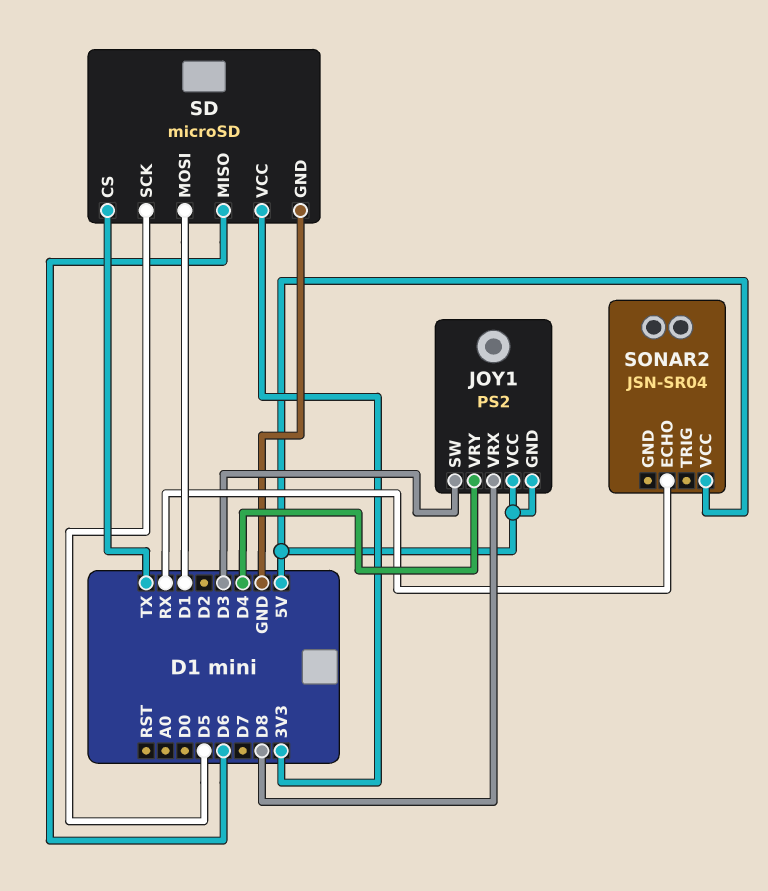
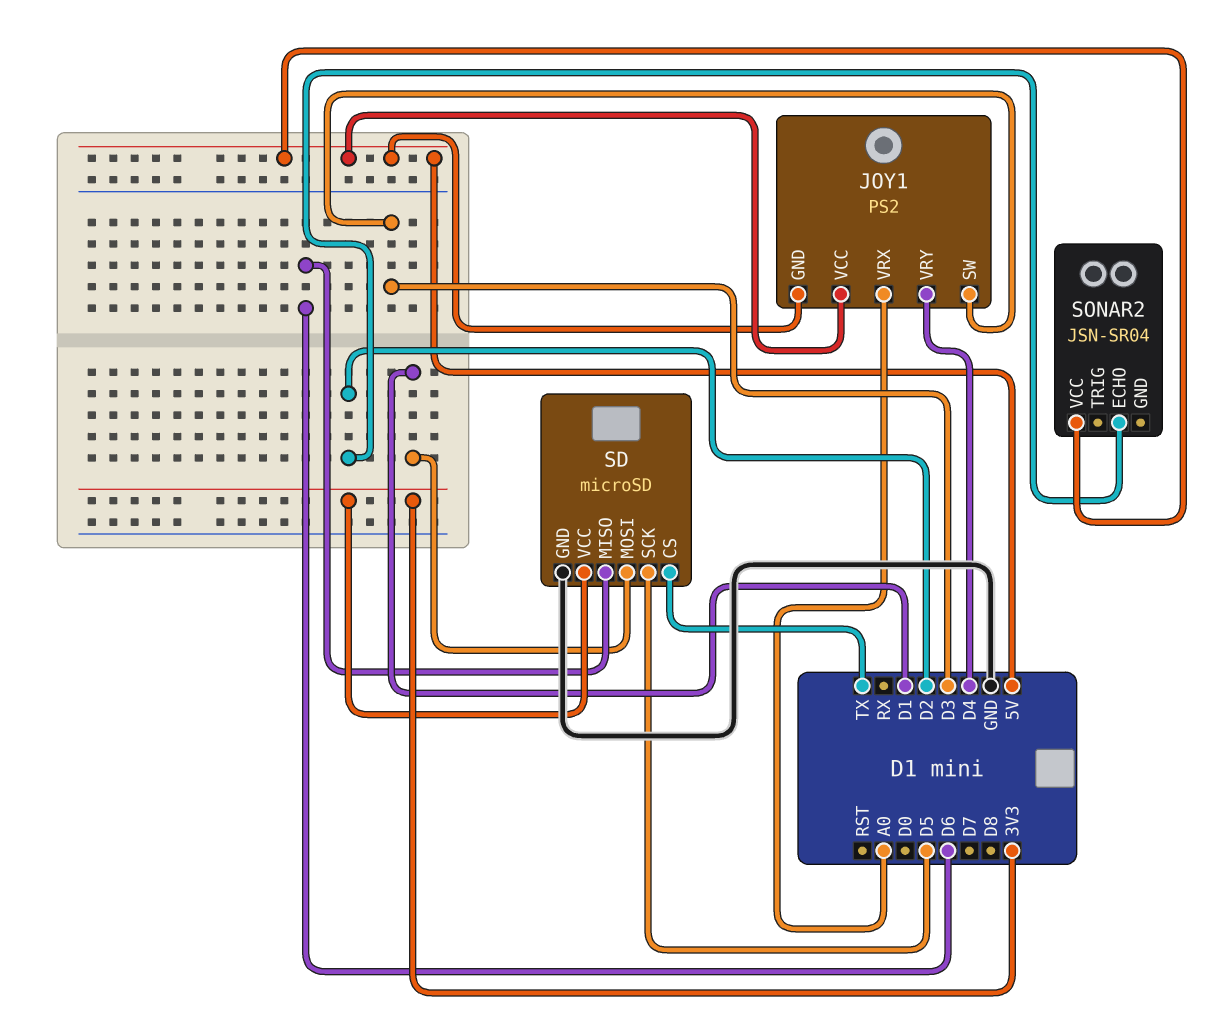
JOY1 pin VRX: D8 -> A0
SONAR2 pin ECHO: RX -> D2

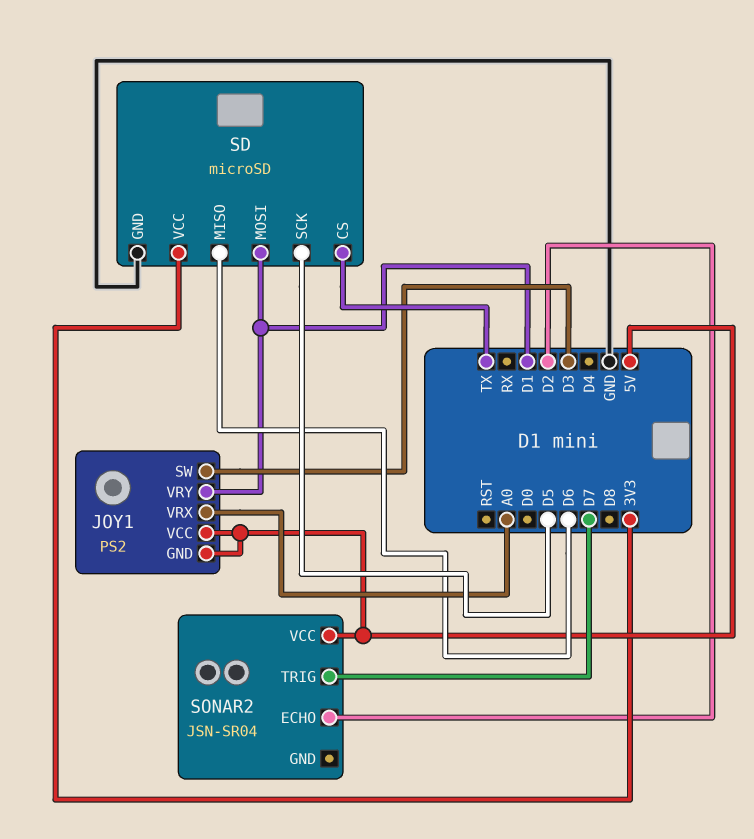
JOY1 pin VRY: D4 -> D1
SONAR2 pin TRIG: none -> D7

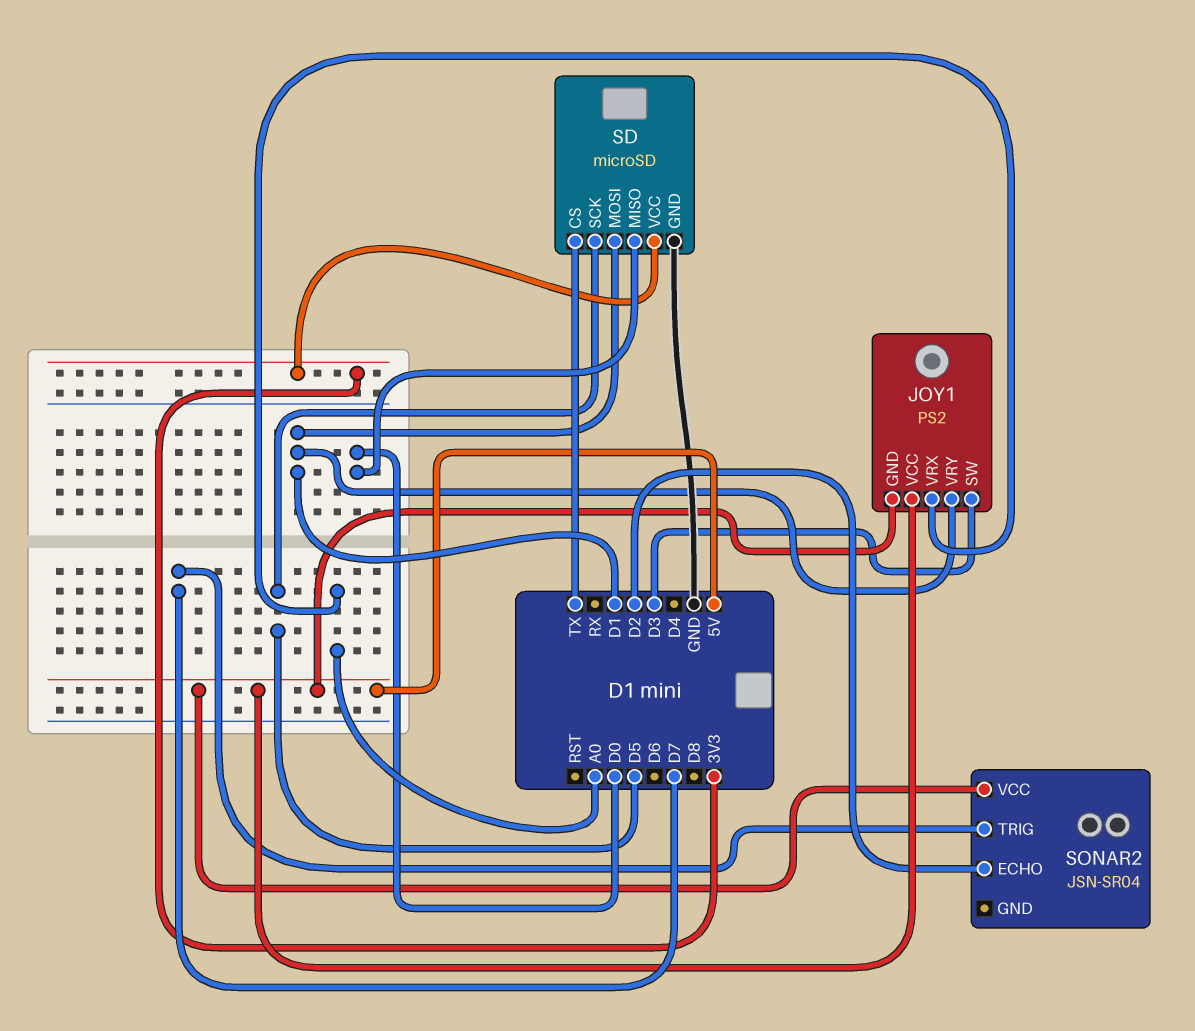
SD pin MISO: D6 -> D0

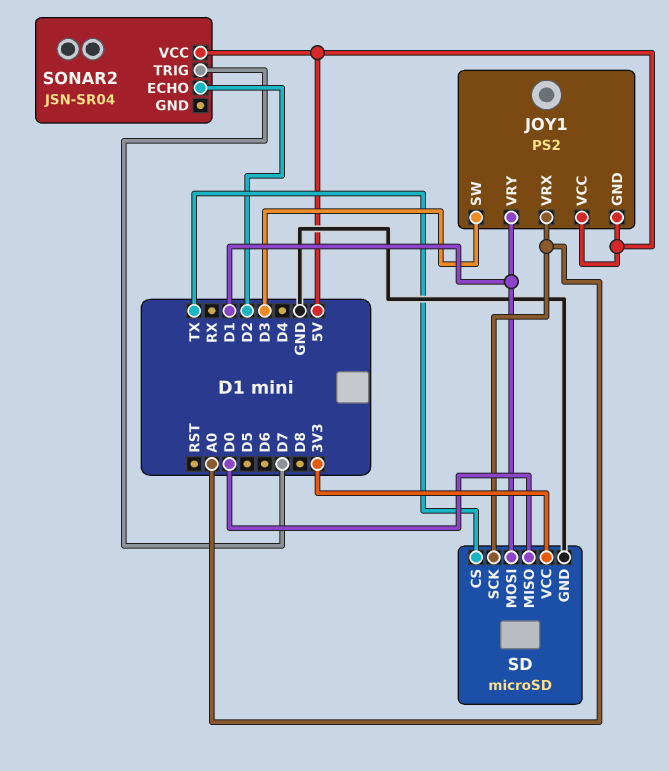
SD pin SCK: D5 -> A0

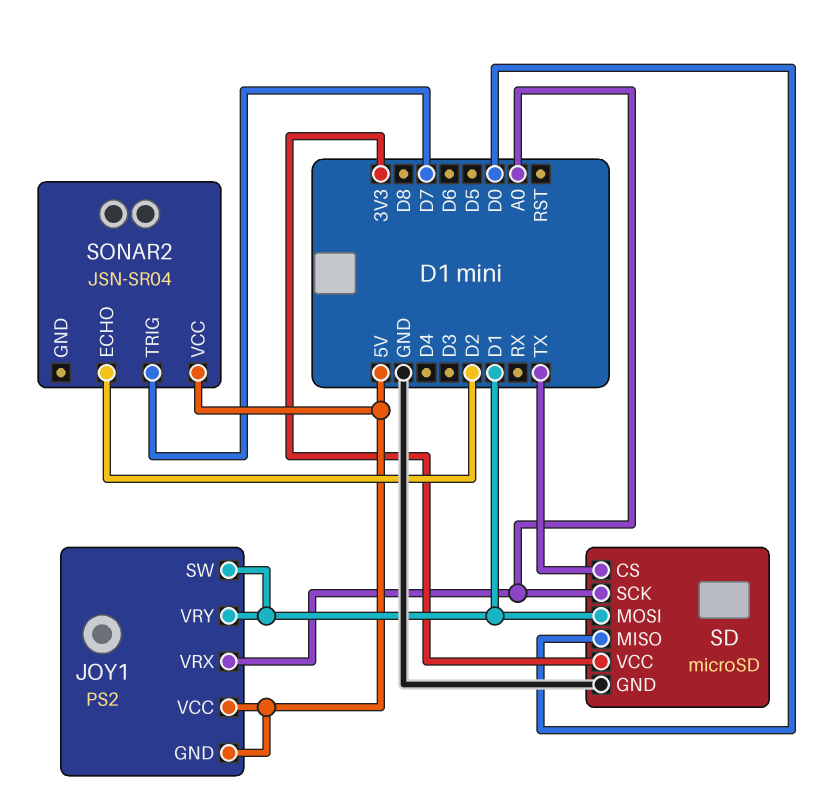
JOY1 pin SW: D3 -> D1

